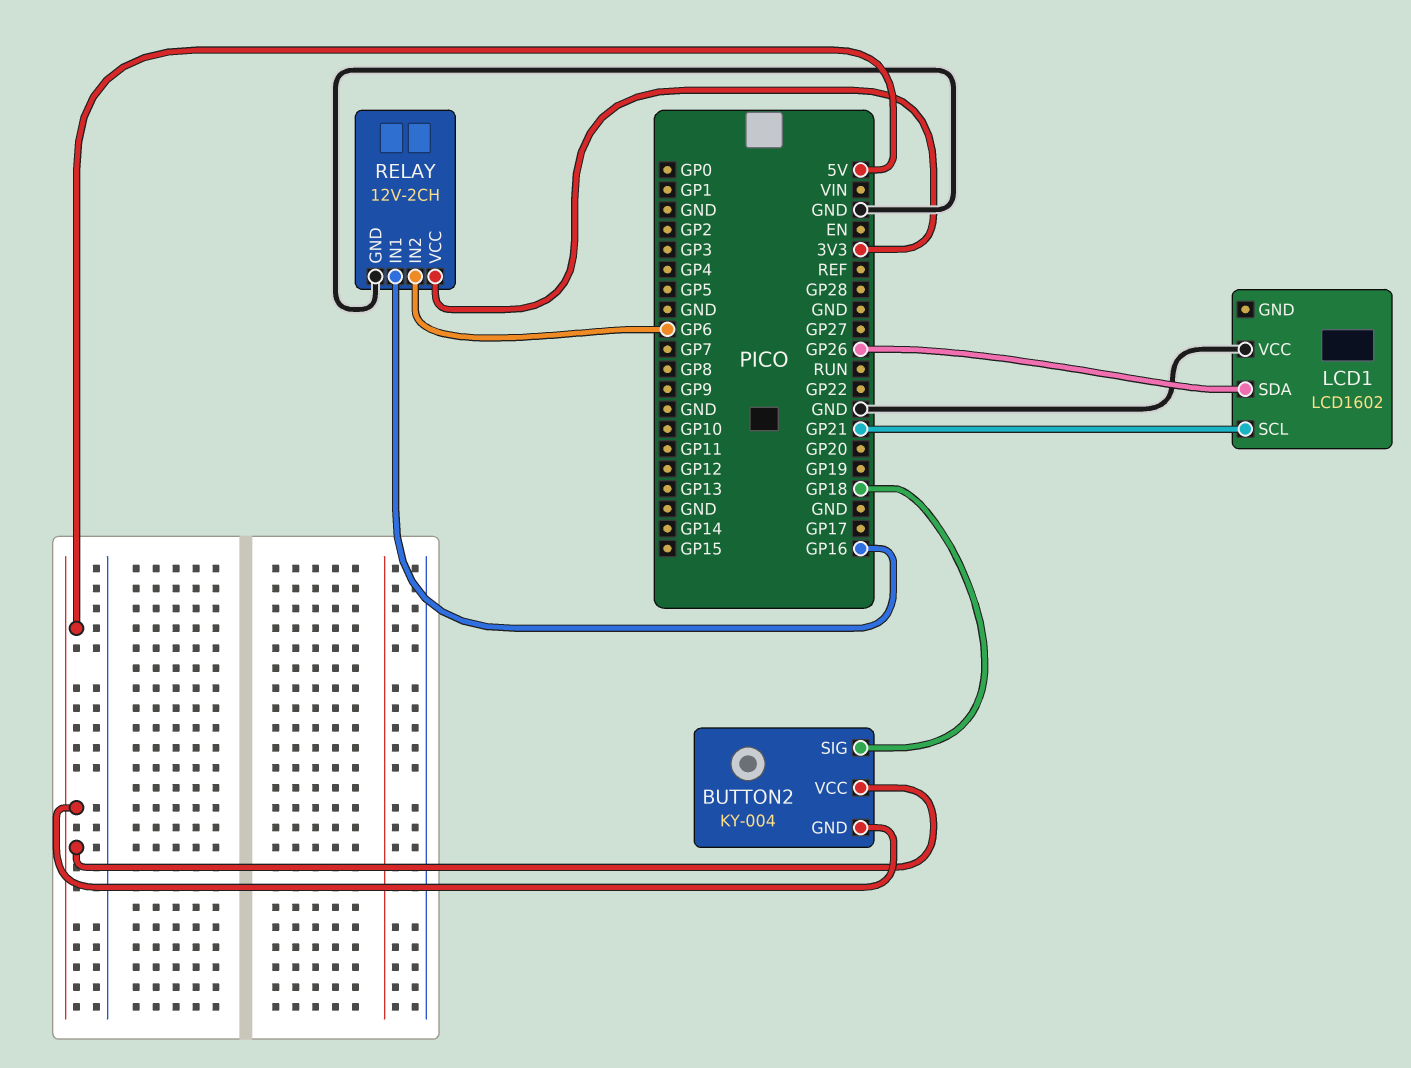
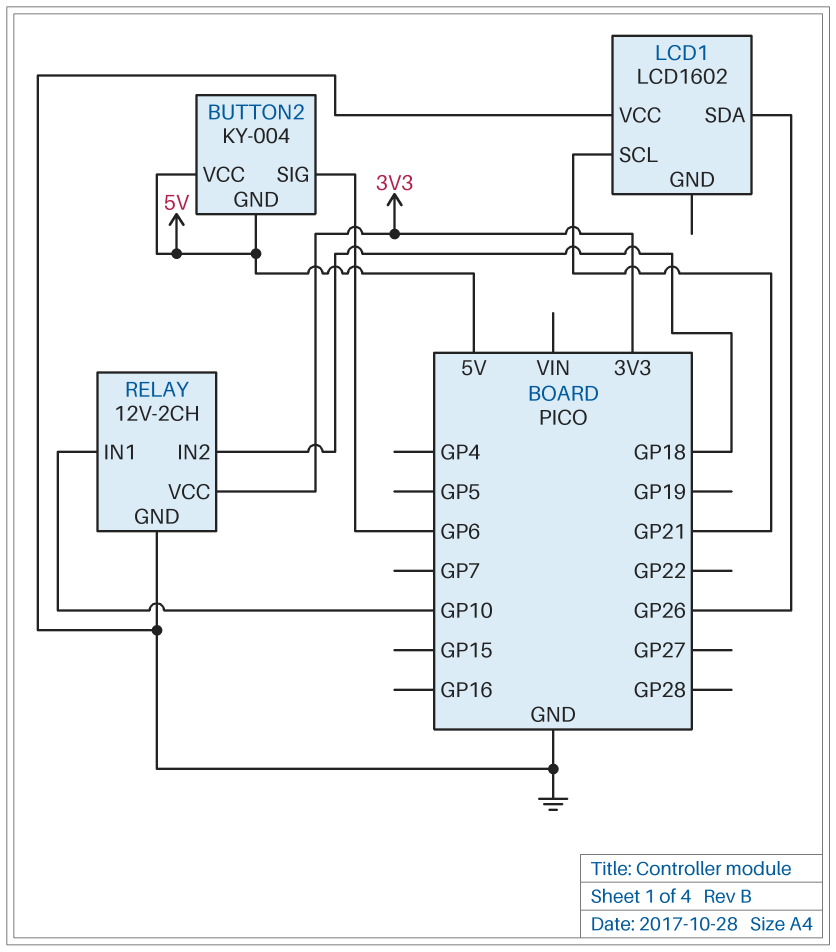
BUTTON2 pin SIG: GP18 -> GP6
RELAY pin IN1: GP16 -> GP10
RELAY pin IN2: GP6 -> GP18

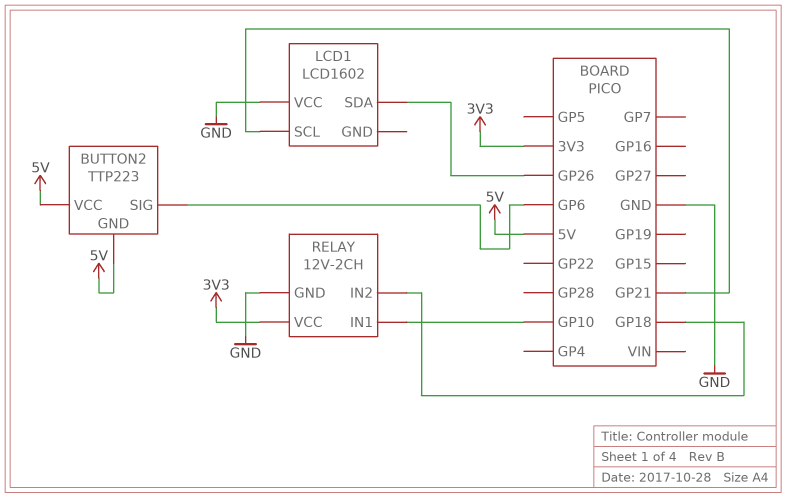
BUTTON2: KY-004 -> TTP223

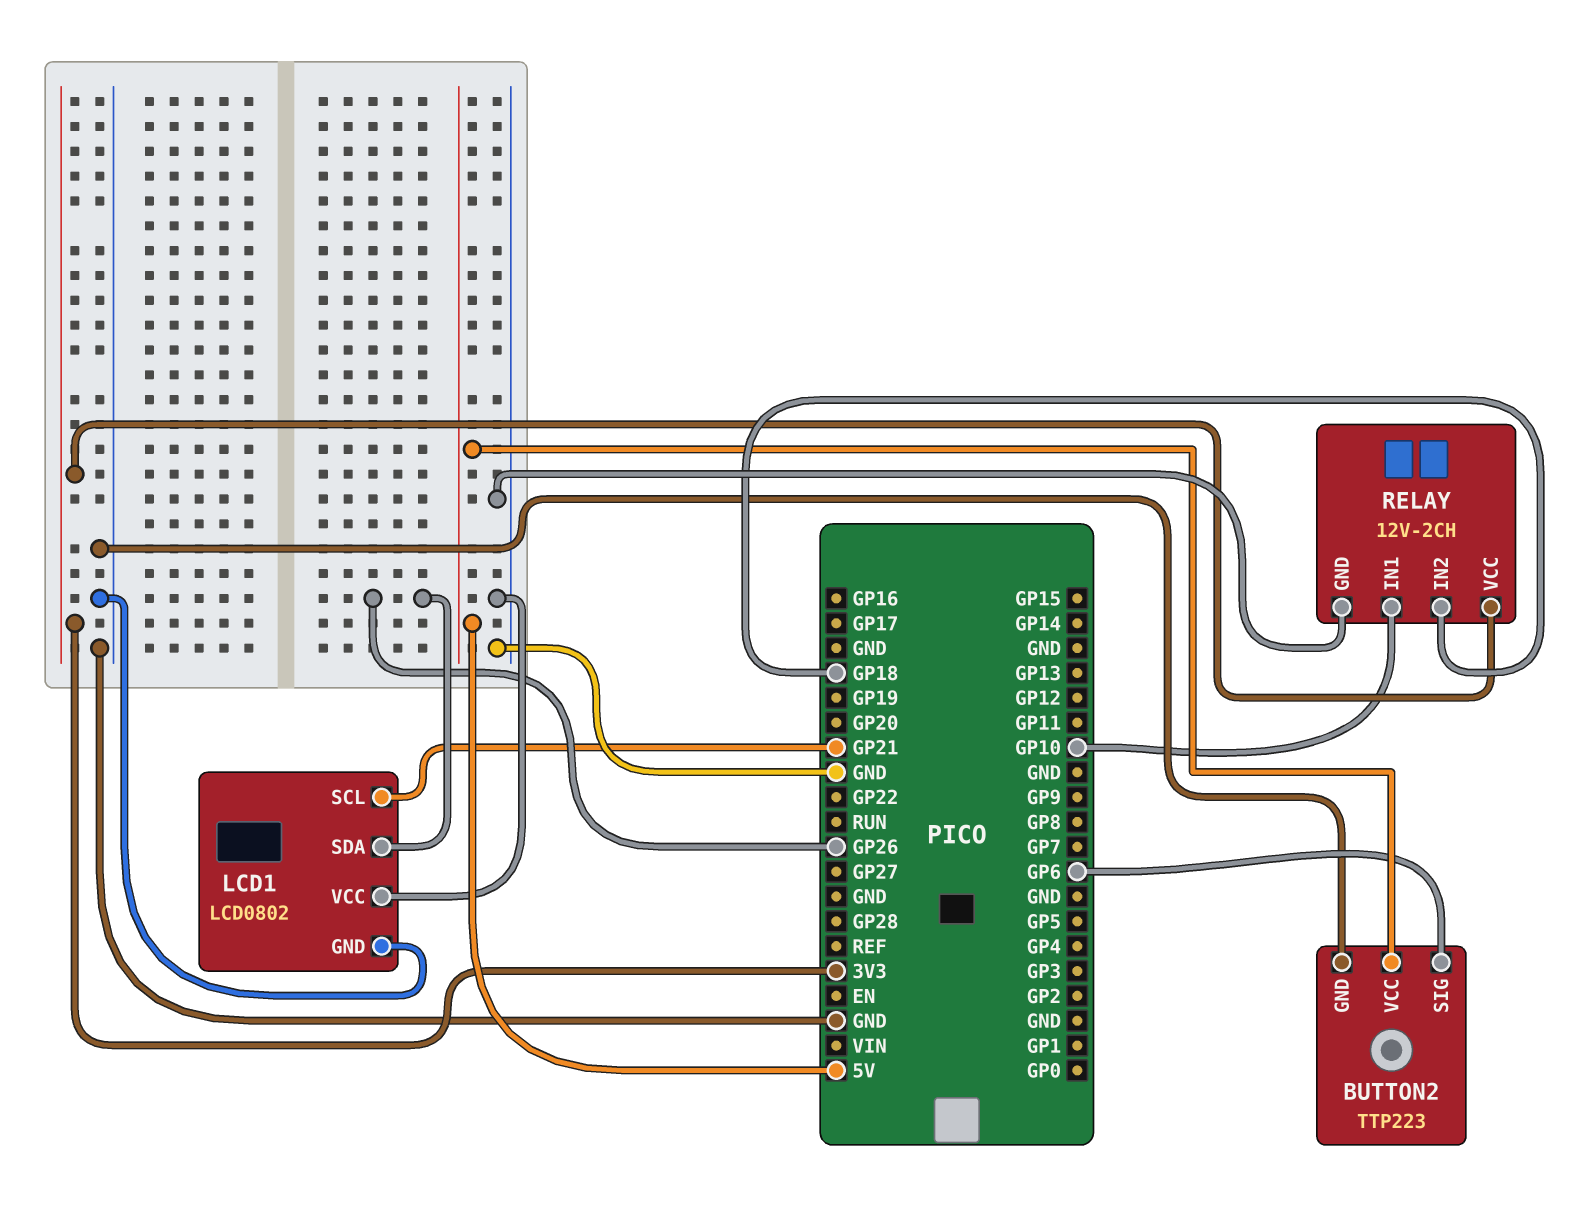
BUTTON2 pin GND: 5V -> GND
LCD1: LCD1602 -> LCD0802
LCD1 pin GND: none -> GND

